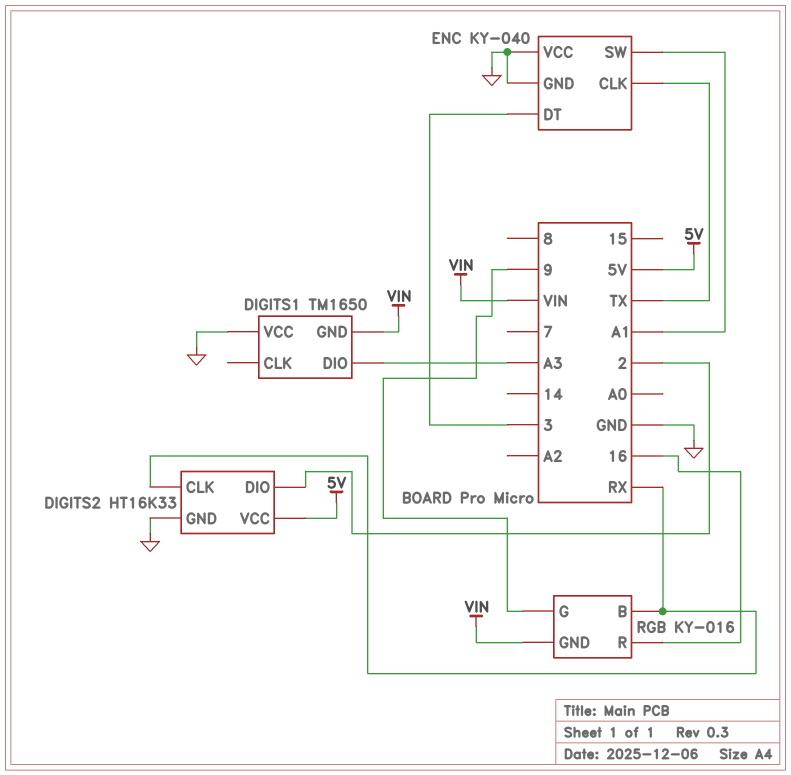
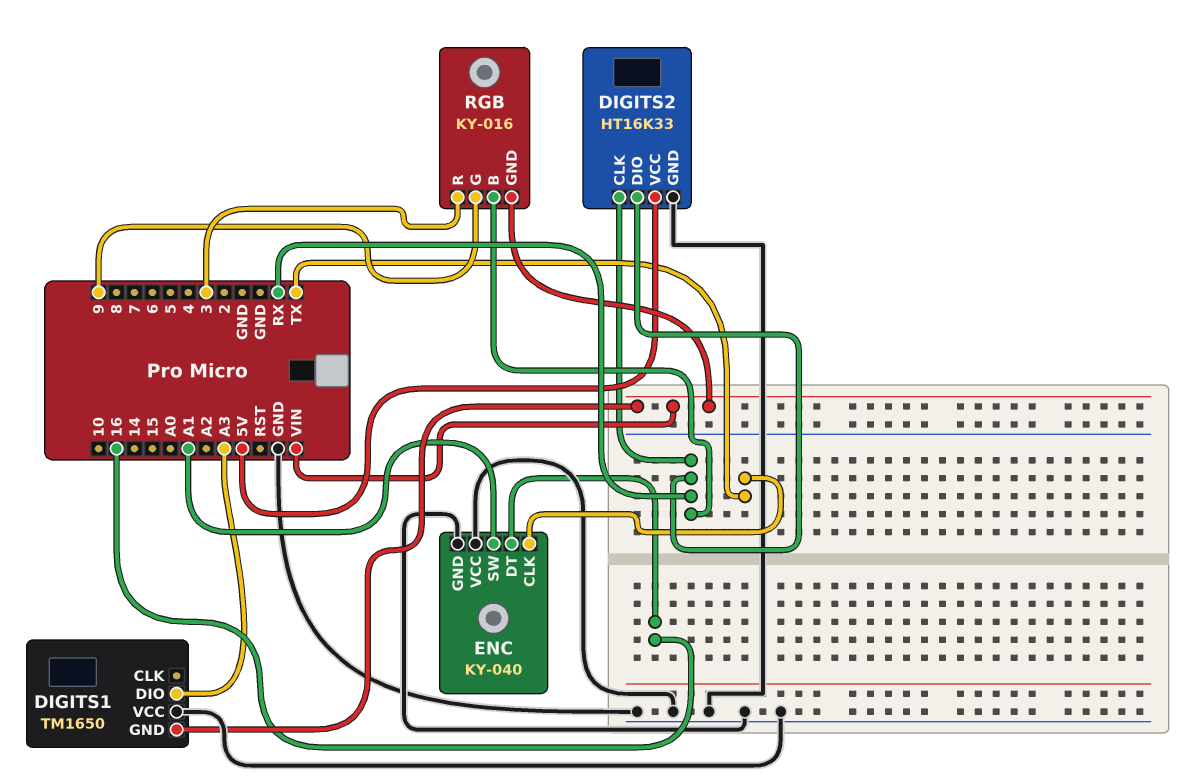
DIGITS2 pin DIO: 2 -> RX
ENC pin DT: 3 -> 16
RGB pin R: 16 -> 3

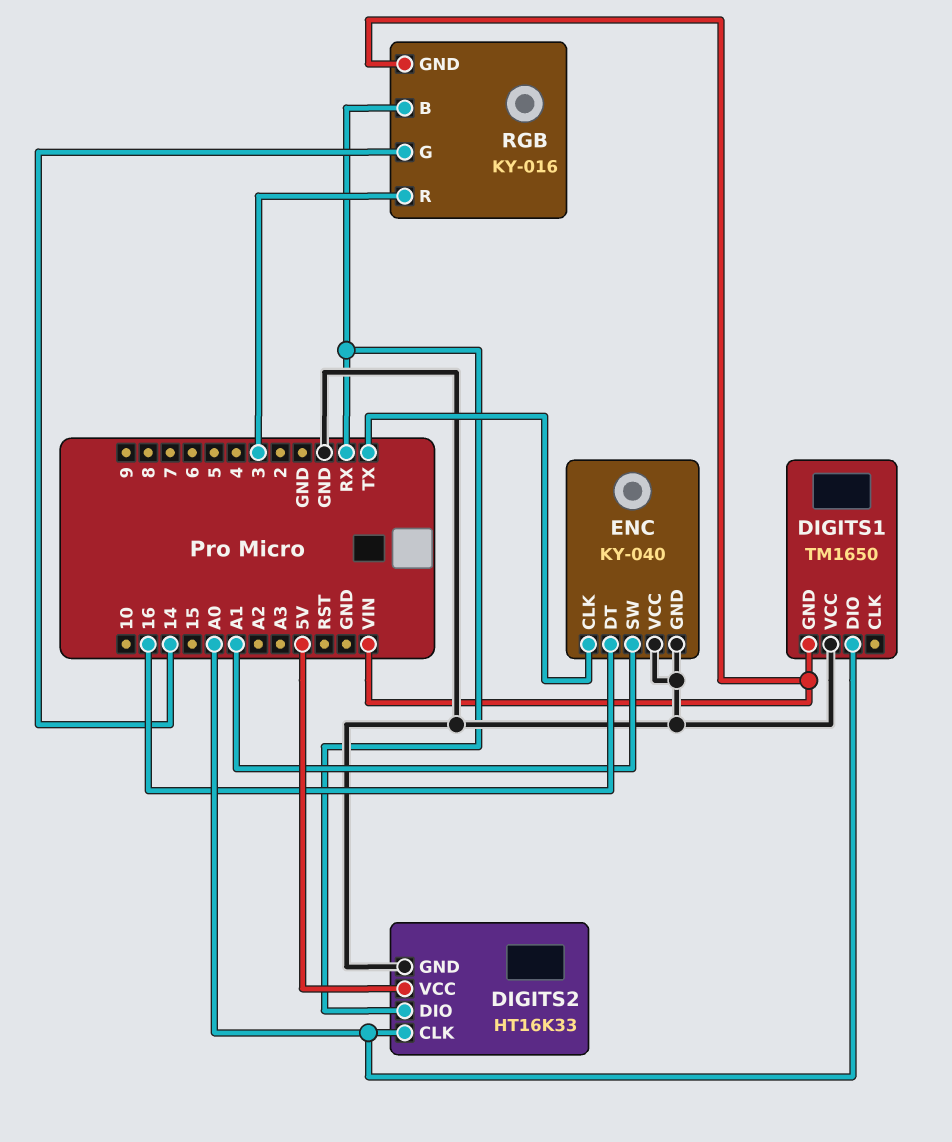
DIGITS1 pin DIO: A3 -> A0
DIGITS2 pin CLK: RX -> A0
RGB pin G: 9 -> 14

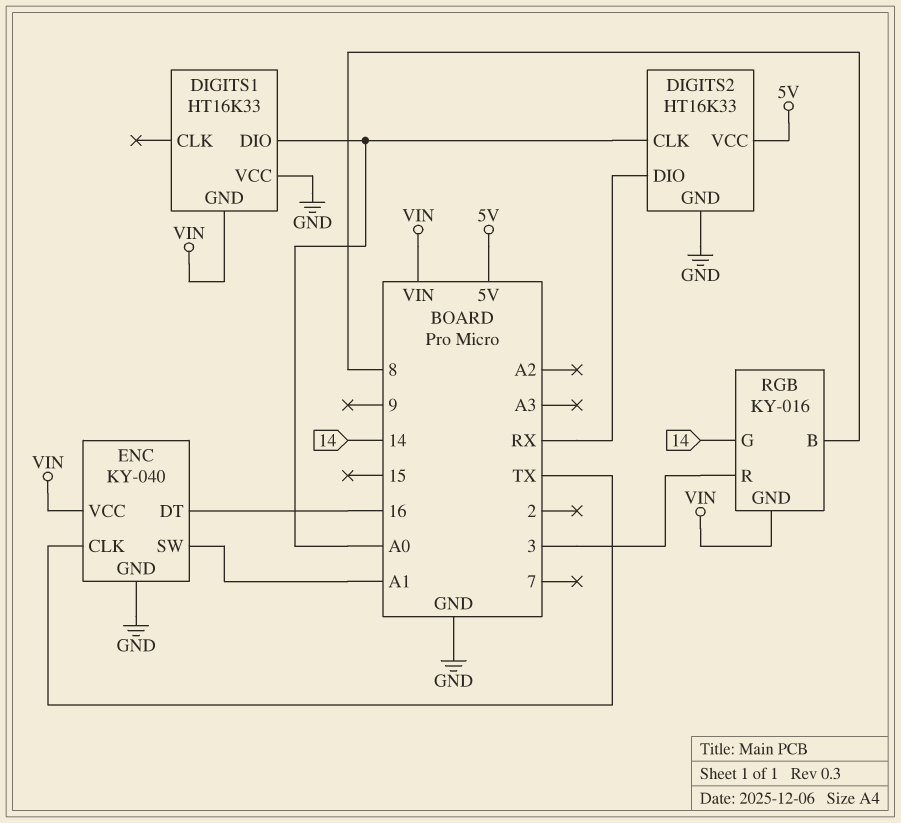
DIGITS1: TM1650 -> HT16K33
ENC pin VCC: GND -> VIN
RGB pin B: RX -> 8

